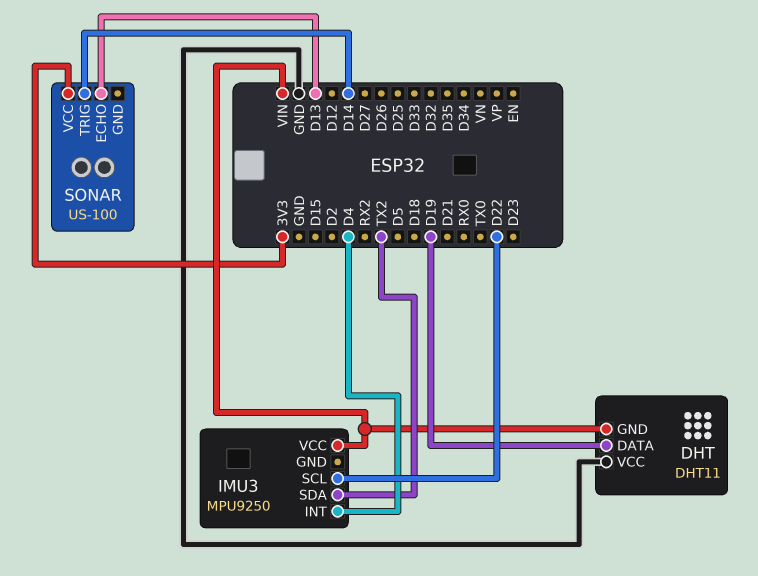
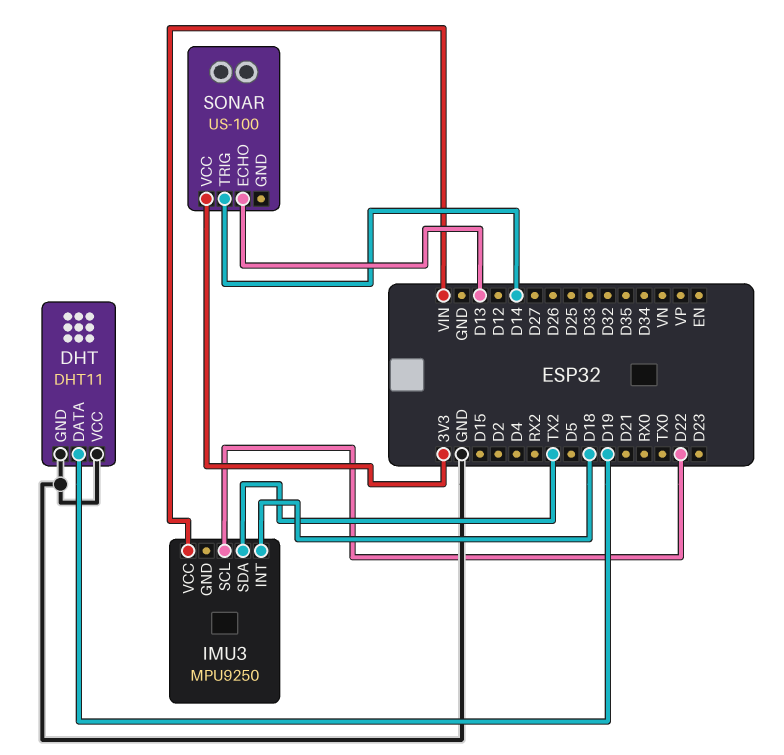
DHT pin GND: VIN -> GND
IMU3 pin INT: D4 -> D18

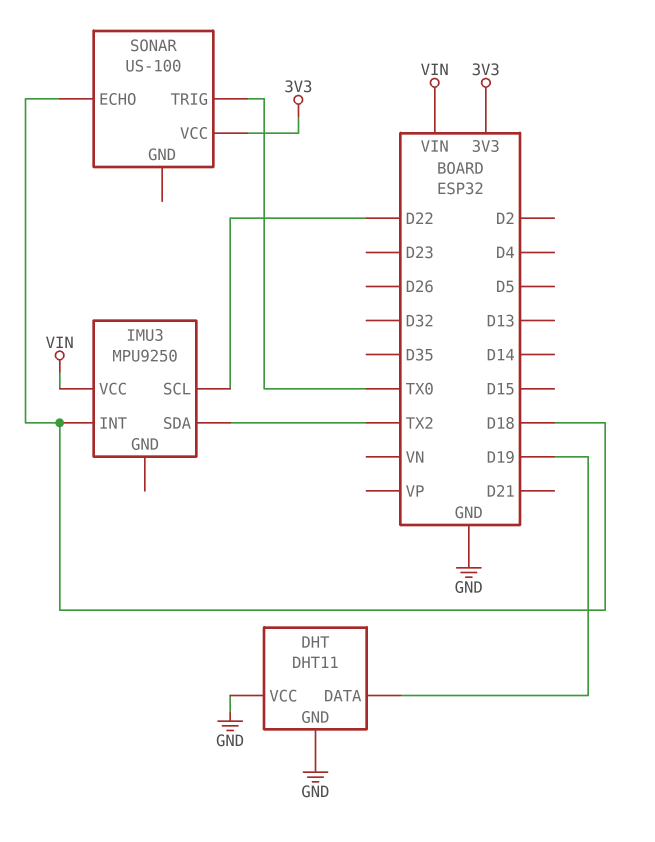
SONAR pin ECHO: D13 -> D18
SONAR pin TRIG: D14 -> TX0

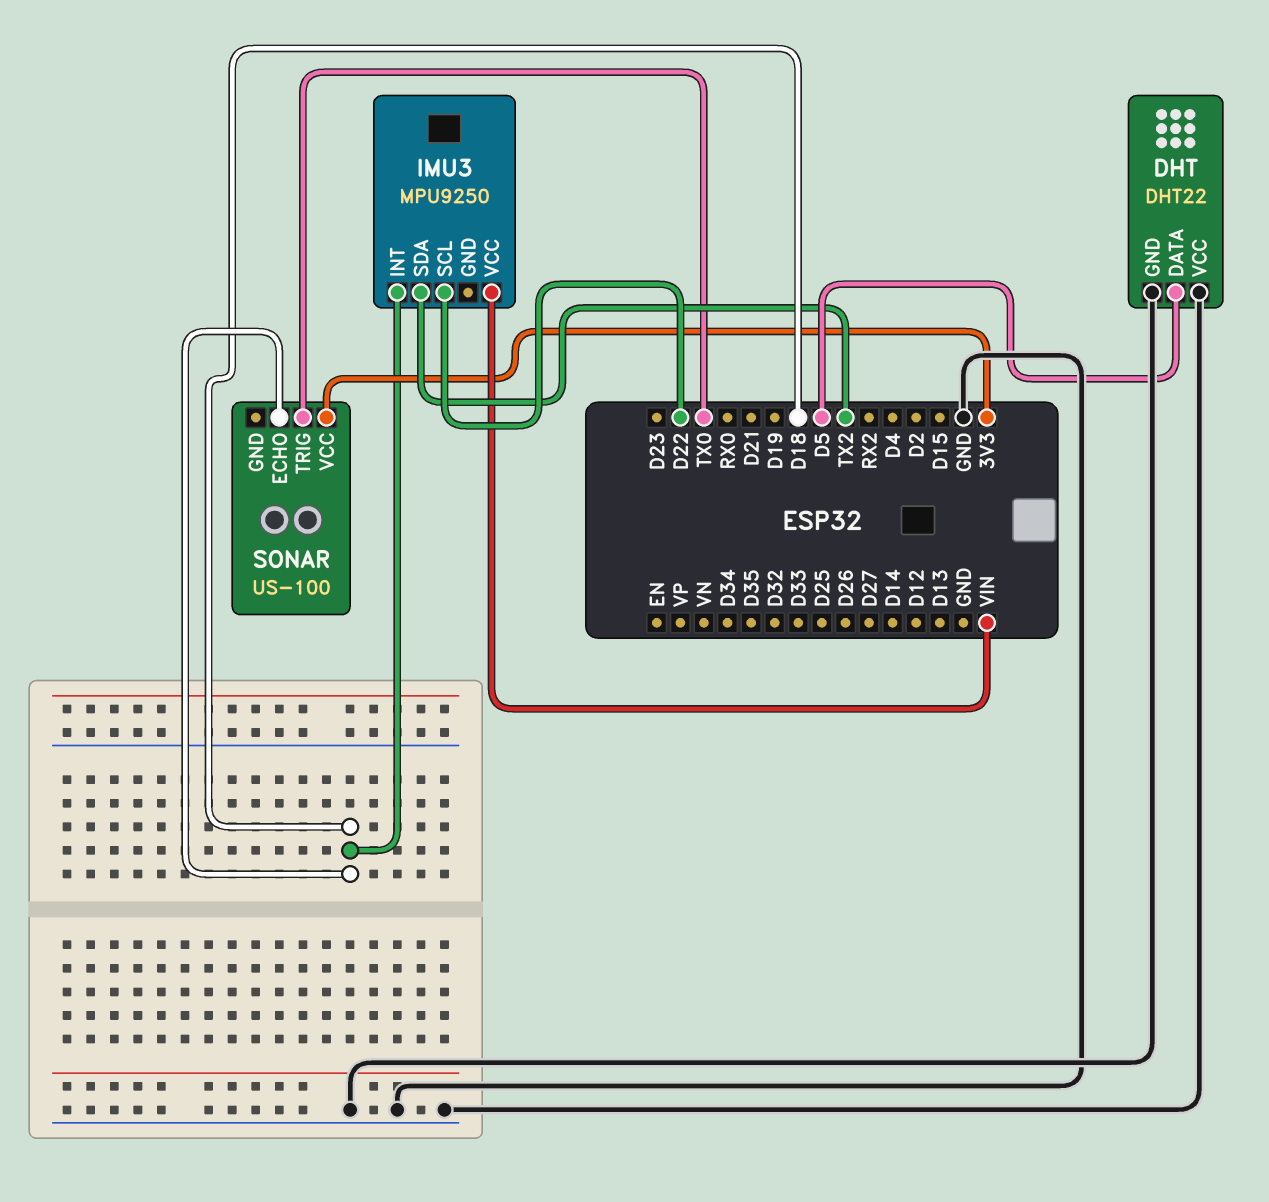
DHT: DHT11 -> DHT22
DHT pin DATA: D19 -> D5

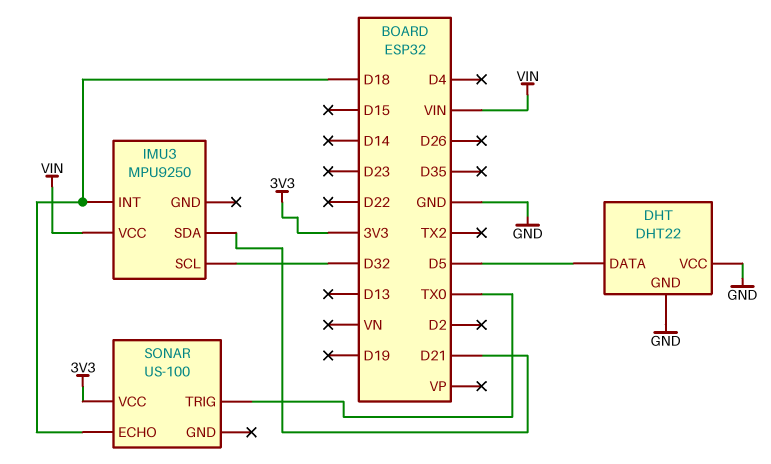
IMU3 pin SCL: D22 -> D32
IMU3 pin SDA: TX2 -> D21

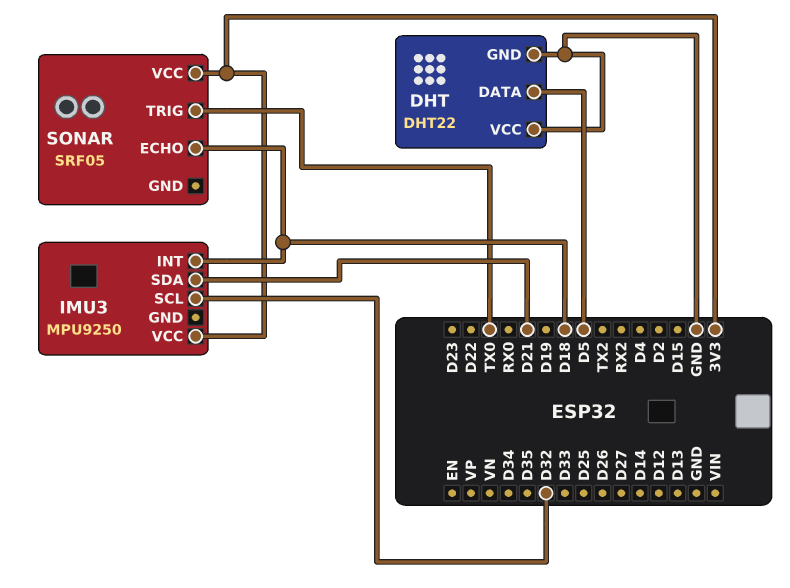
IMU3 pin VCC: VIN -> 3V3
SONAR: US-100 -> SRF05

